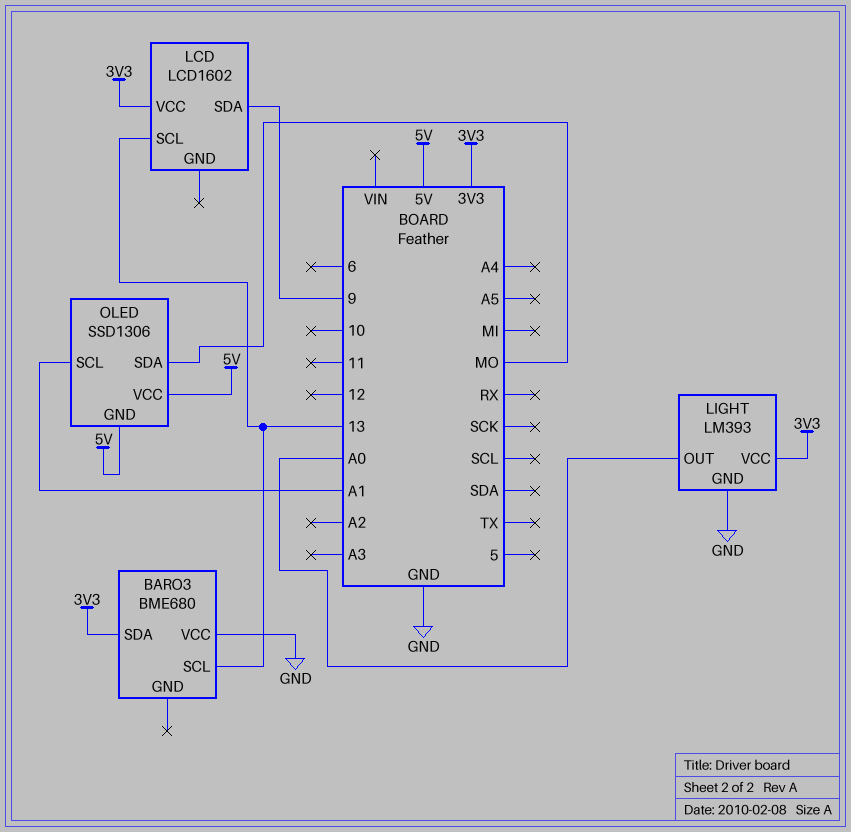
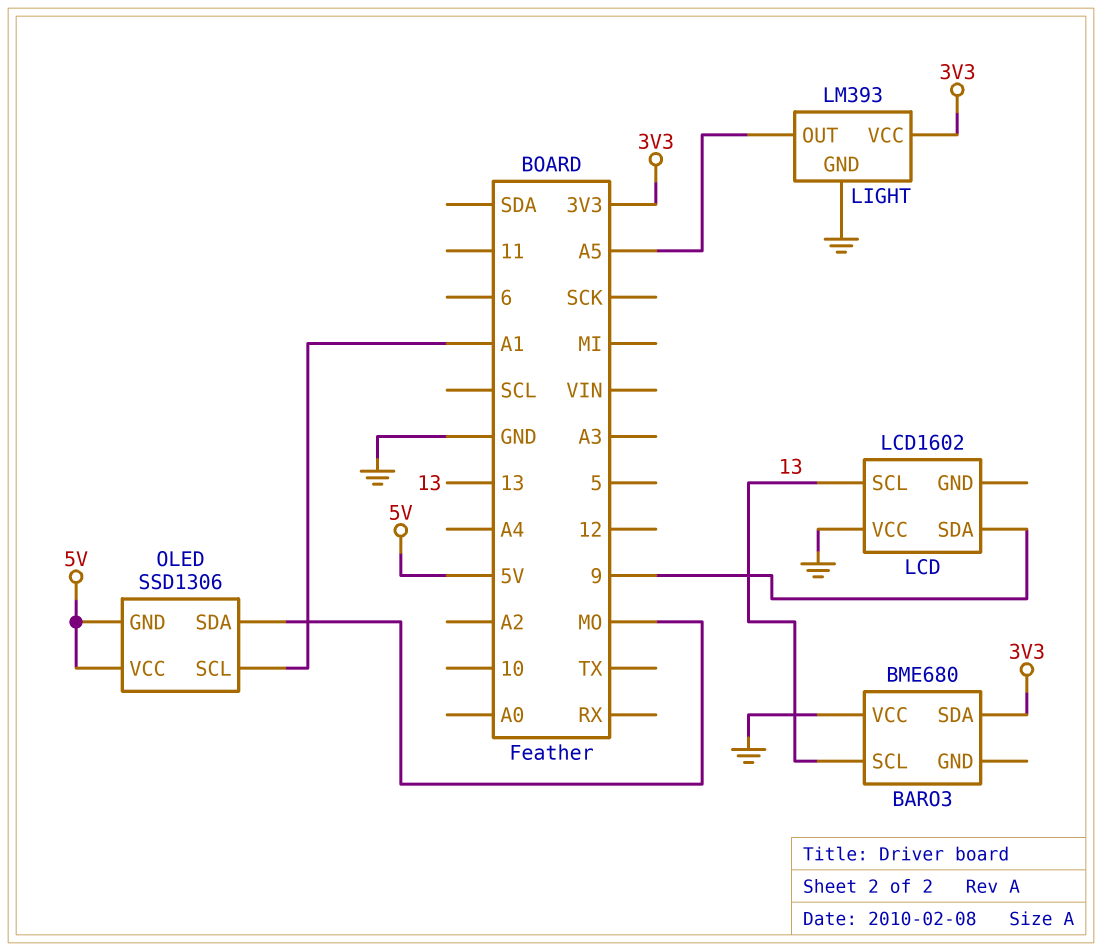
LCD pin VCC: 3V3 -> GND
LIGHT pin OUT: A0 -> A5

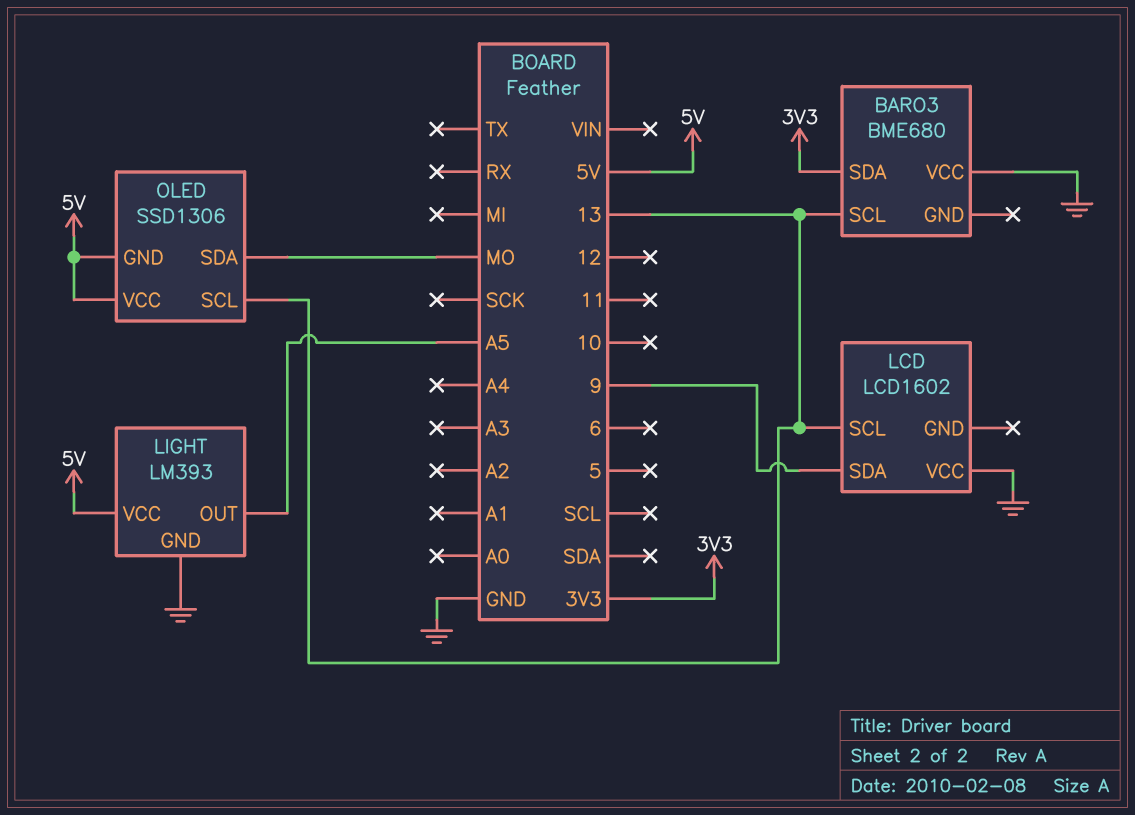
LIGHT pin VCC: 3V3 -> 5V
OLED pin SCL: A1 -> 13

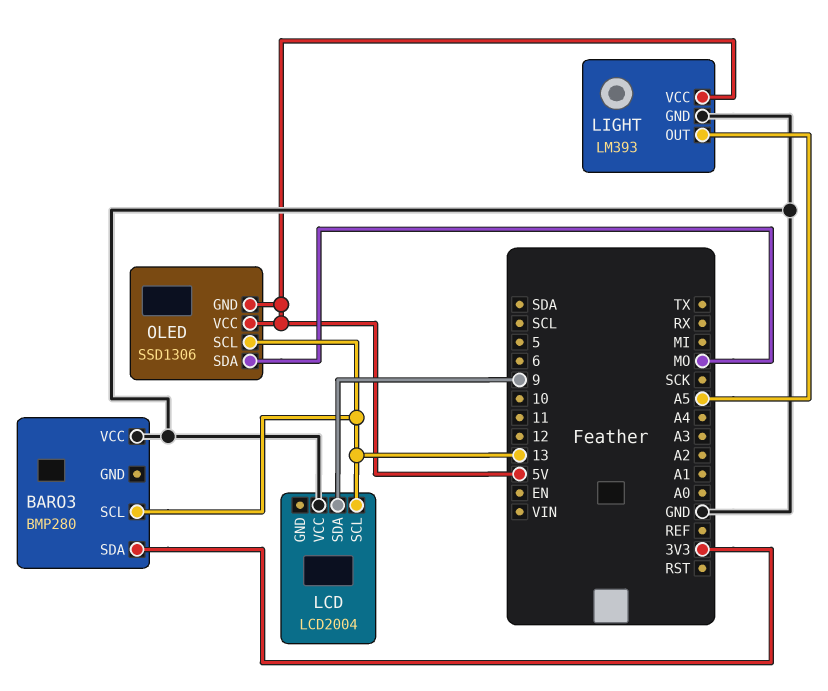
BARO3: BME680 -> BMP280
LCD: LCD1602 -> LCD2004

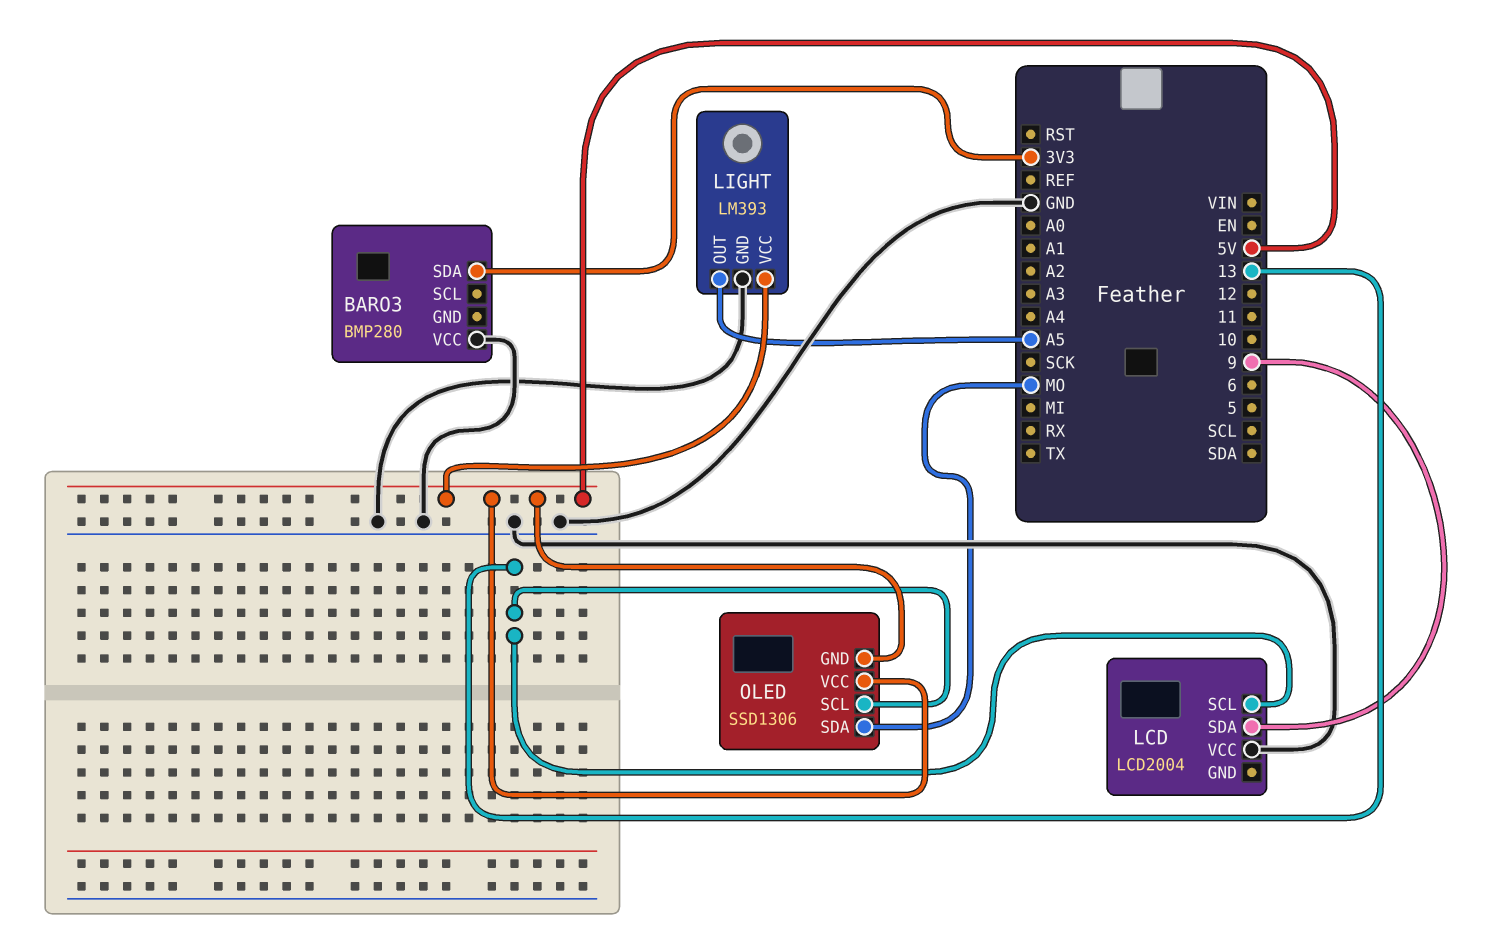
BARO3 pin SCL: 13 -> none

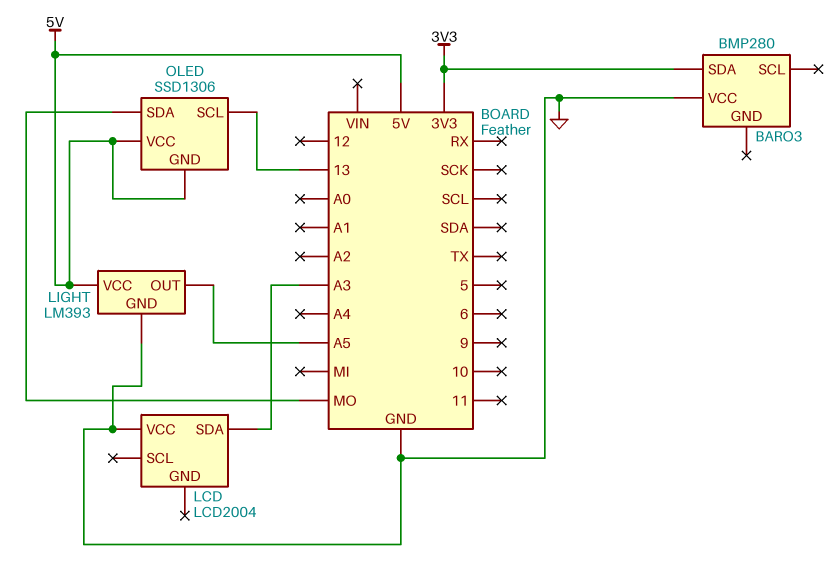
LCD pin SCL: 13 -> none
LCD pin SDA: 9 -> A3

